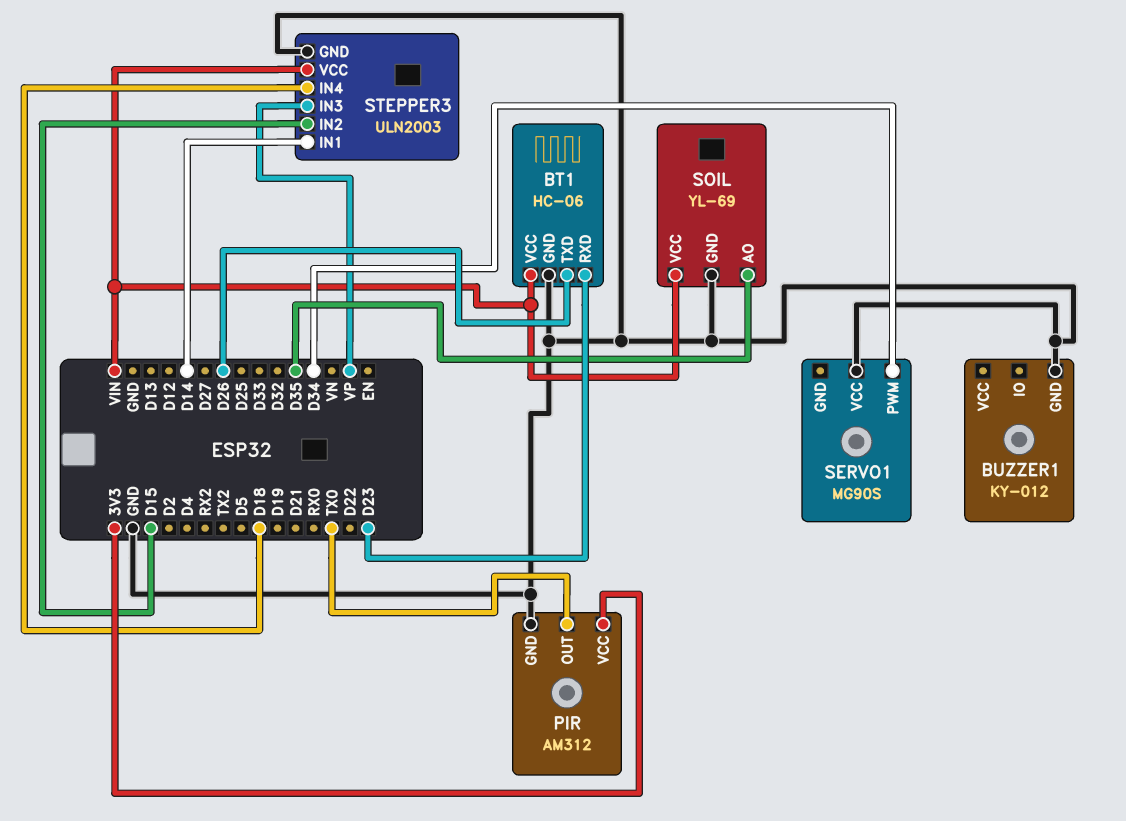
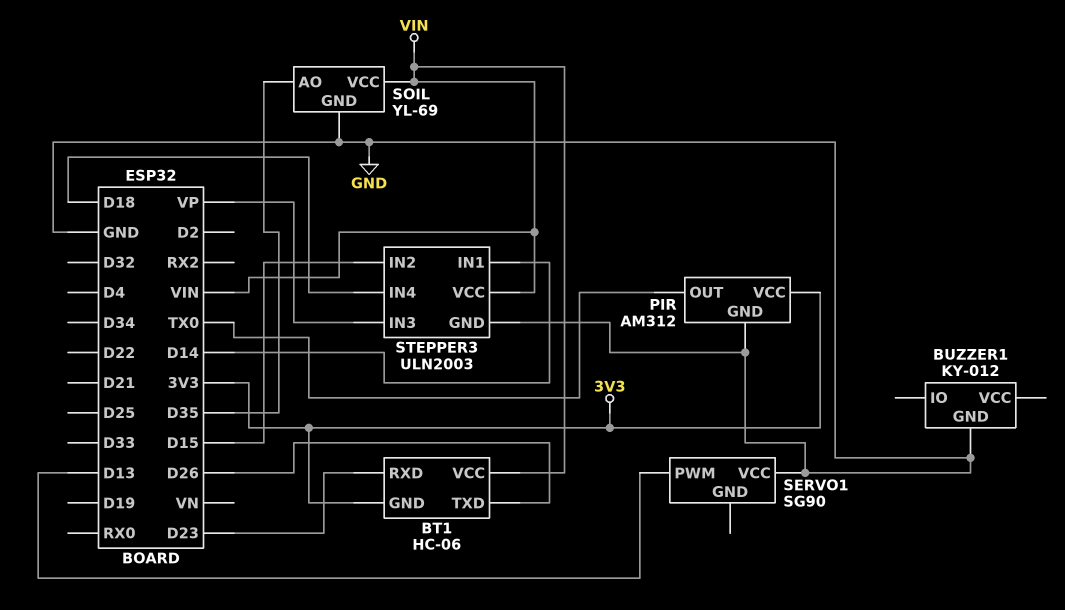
BT1 pin GND: GND -> 3V3
SERVO1: MG90S -> SG90
SERVO1 pin PWM: D34 -> D13

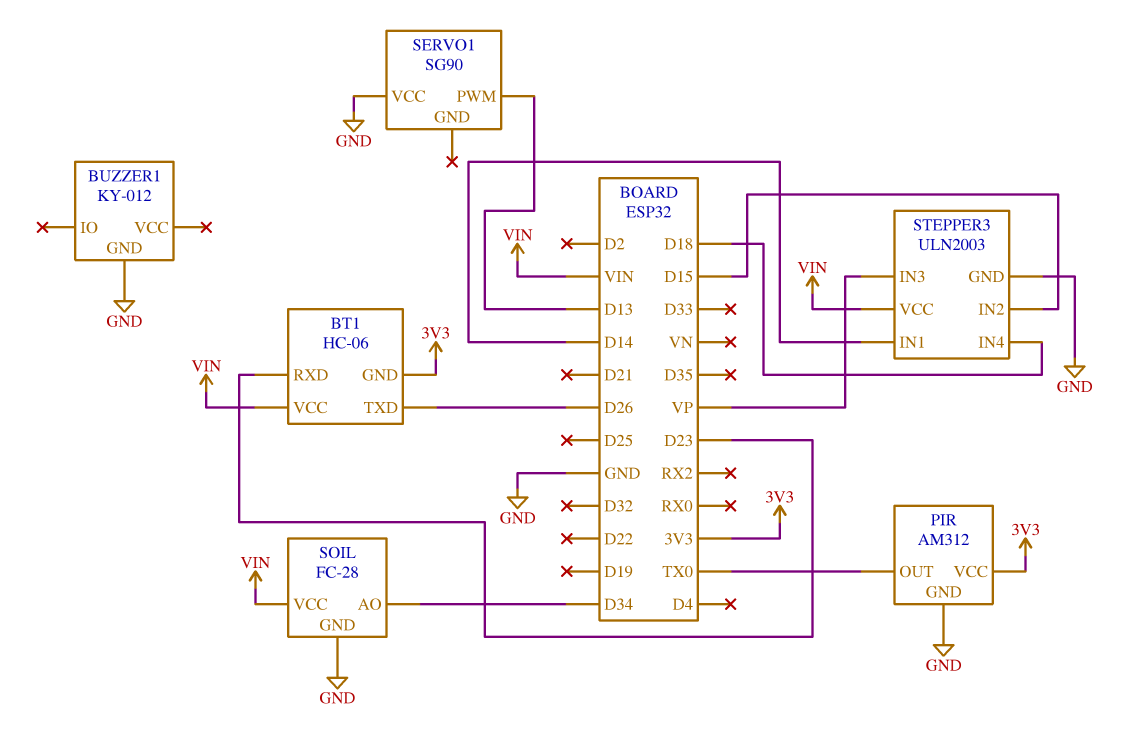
SOIL: YL-69 -> FC-28
SOIL pin AO: D35 -> D34

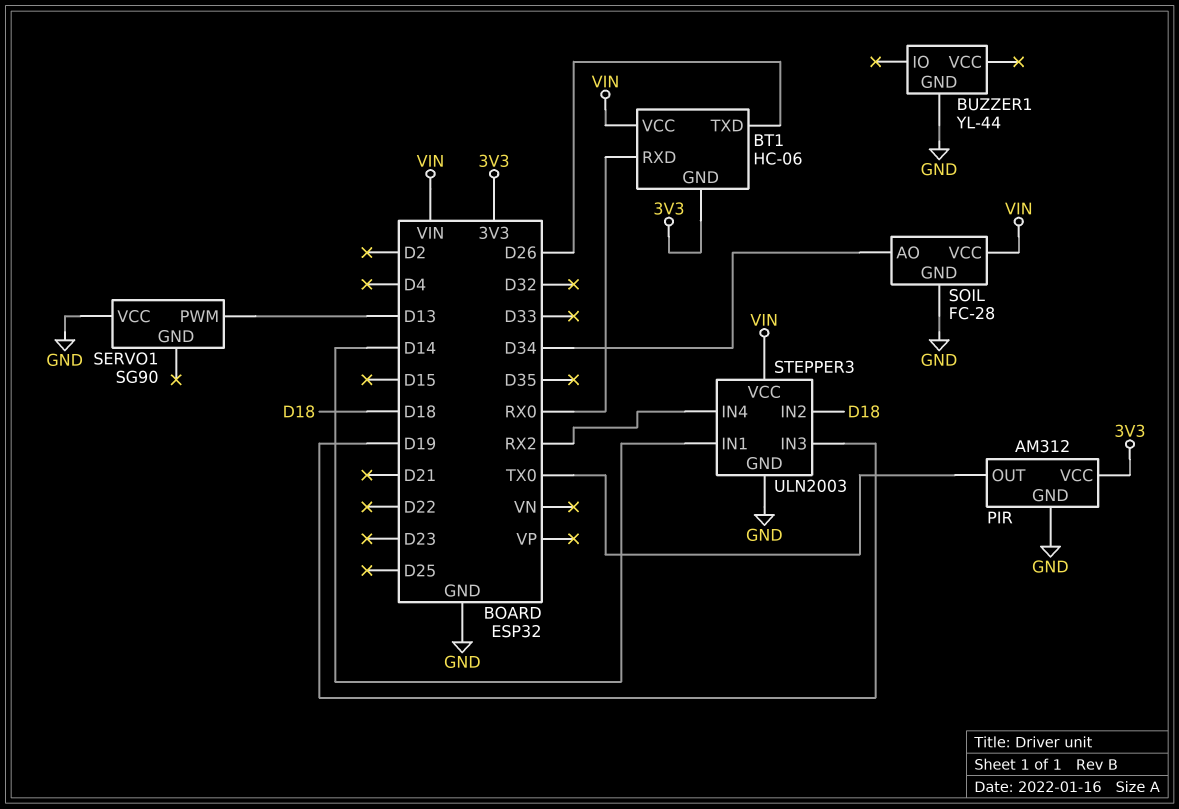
BT1 pin RXD: D23 -> RX0
BUZZER1: KY-012 -> YL-44
STEPPER3 pin IN2: D15 -> D18
STEPPER3 pin IN3: VP -> D19
STEPPER3 pin IN4: D18 -> RX2

